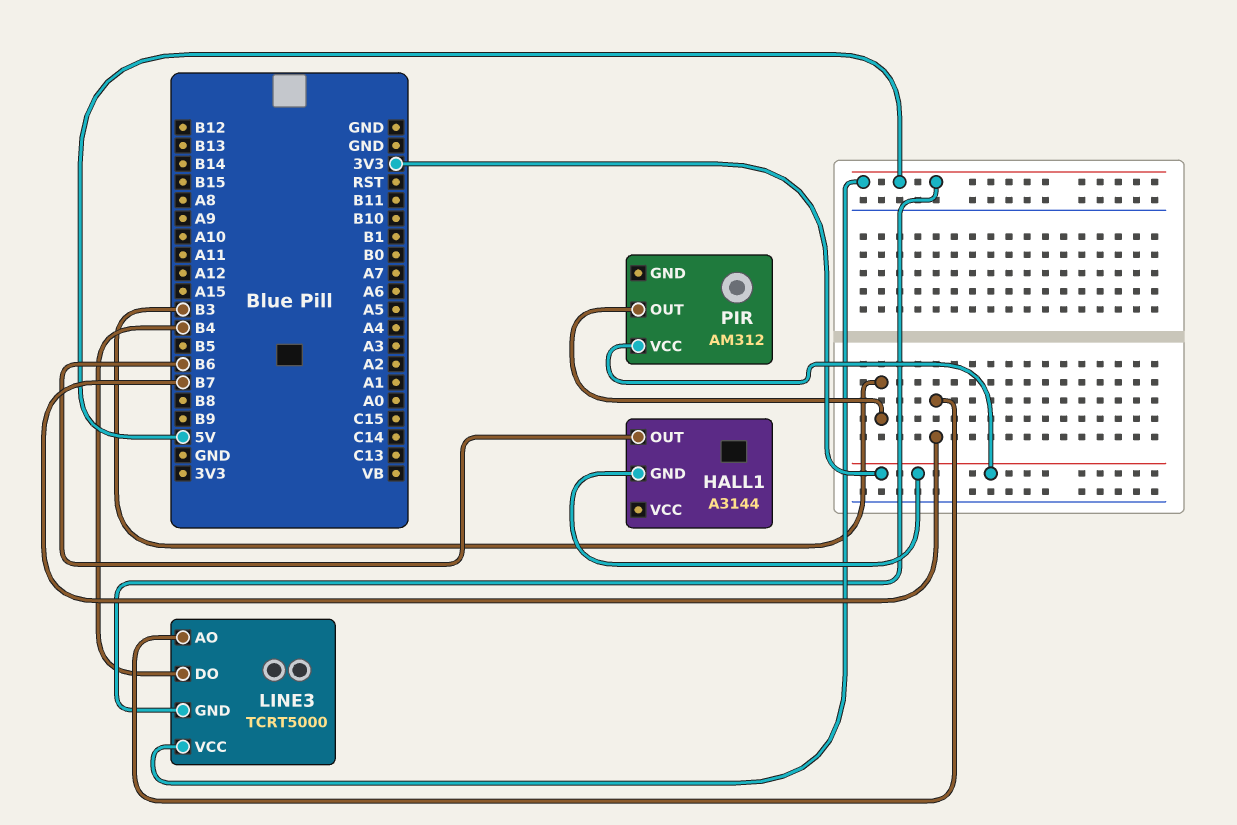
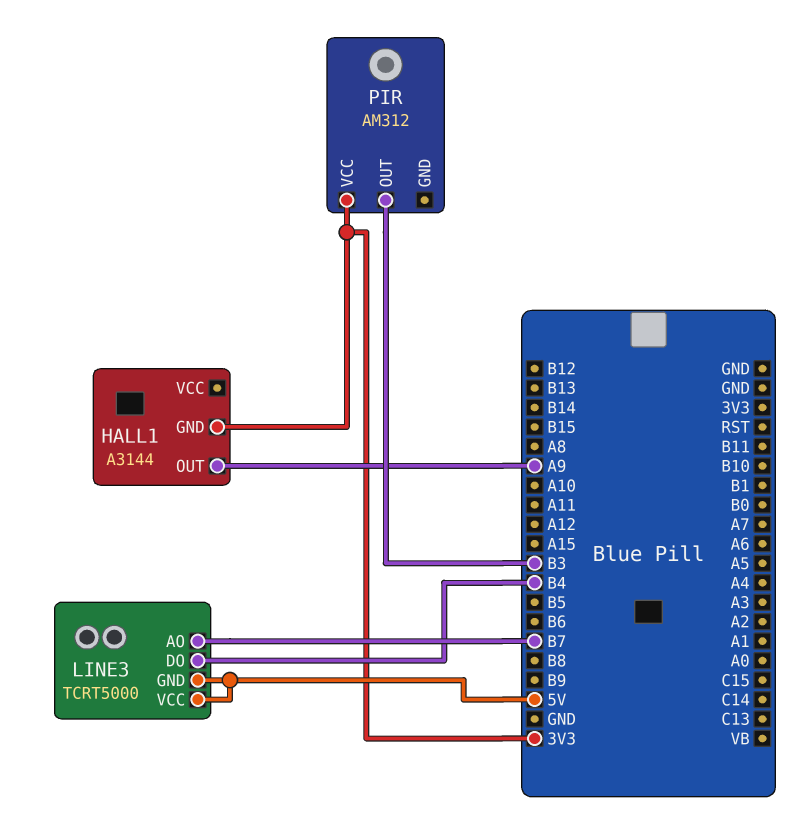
HALL1 pin OUT: B6 -> A9

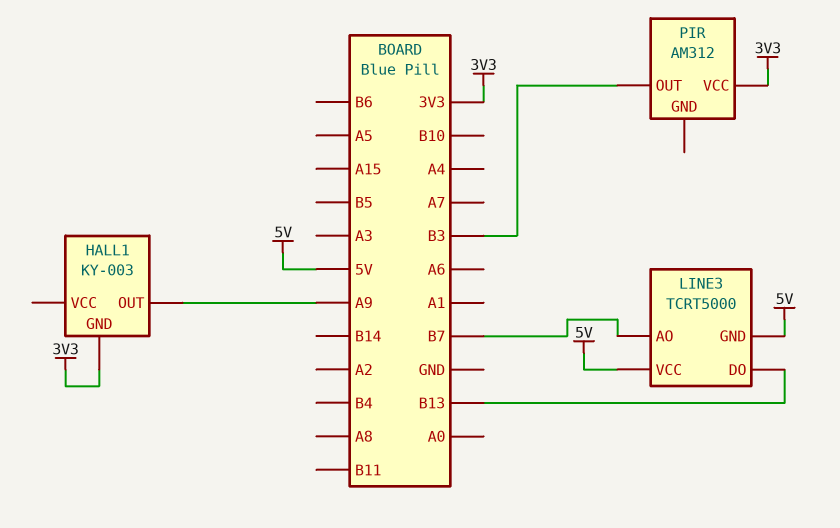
HALL1: A3144 -> KY-003
LINE3 pin DO: B4 -> B13

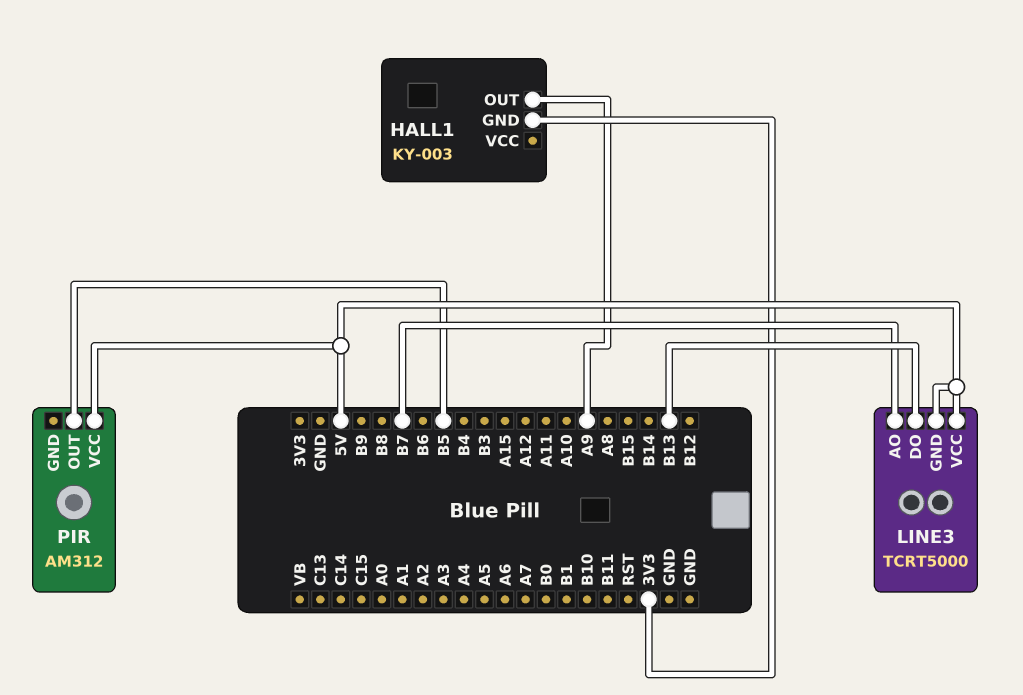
PIR pin OUT: B3 -> B5
PIR pin VCC: 3V3 -> 5V

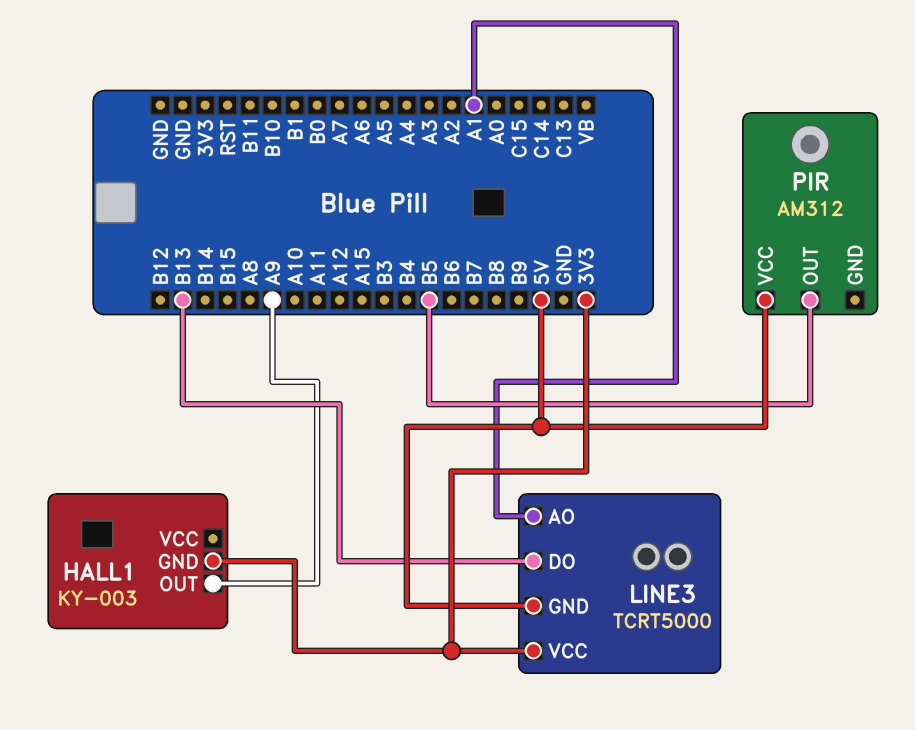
LINE3 pin AO: B7 -> A1
LINE3 pin VCC: 5V -> 3V3

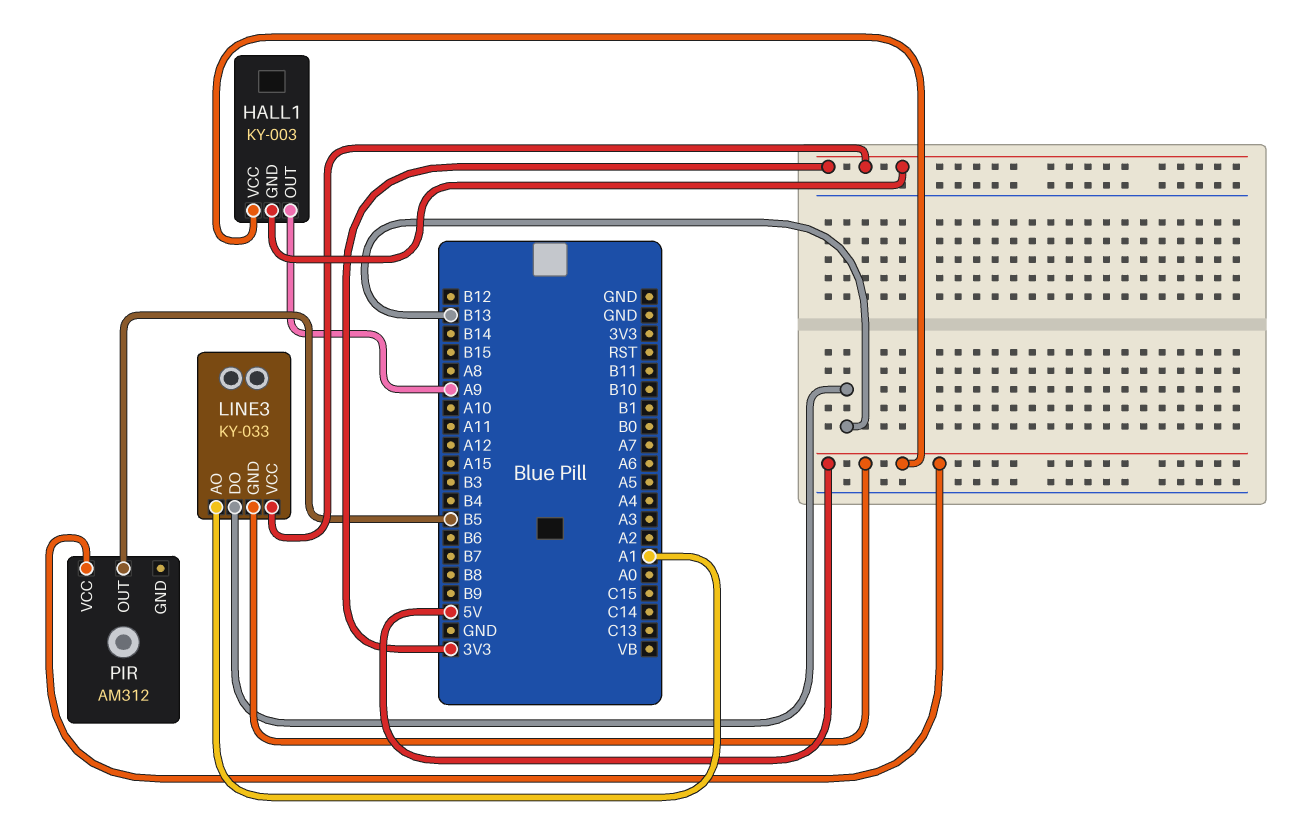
HALL1 pin VCC: none -> 5V
LINE3: TCRT5000 -> KY-033

